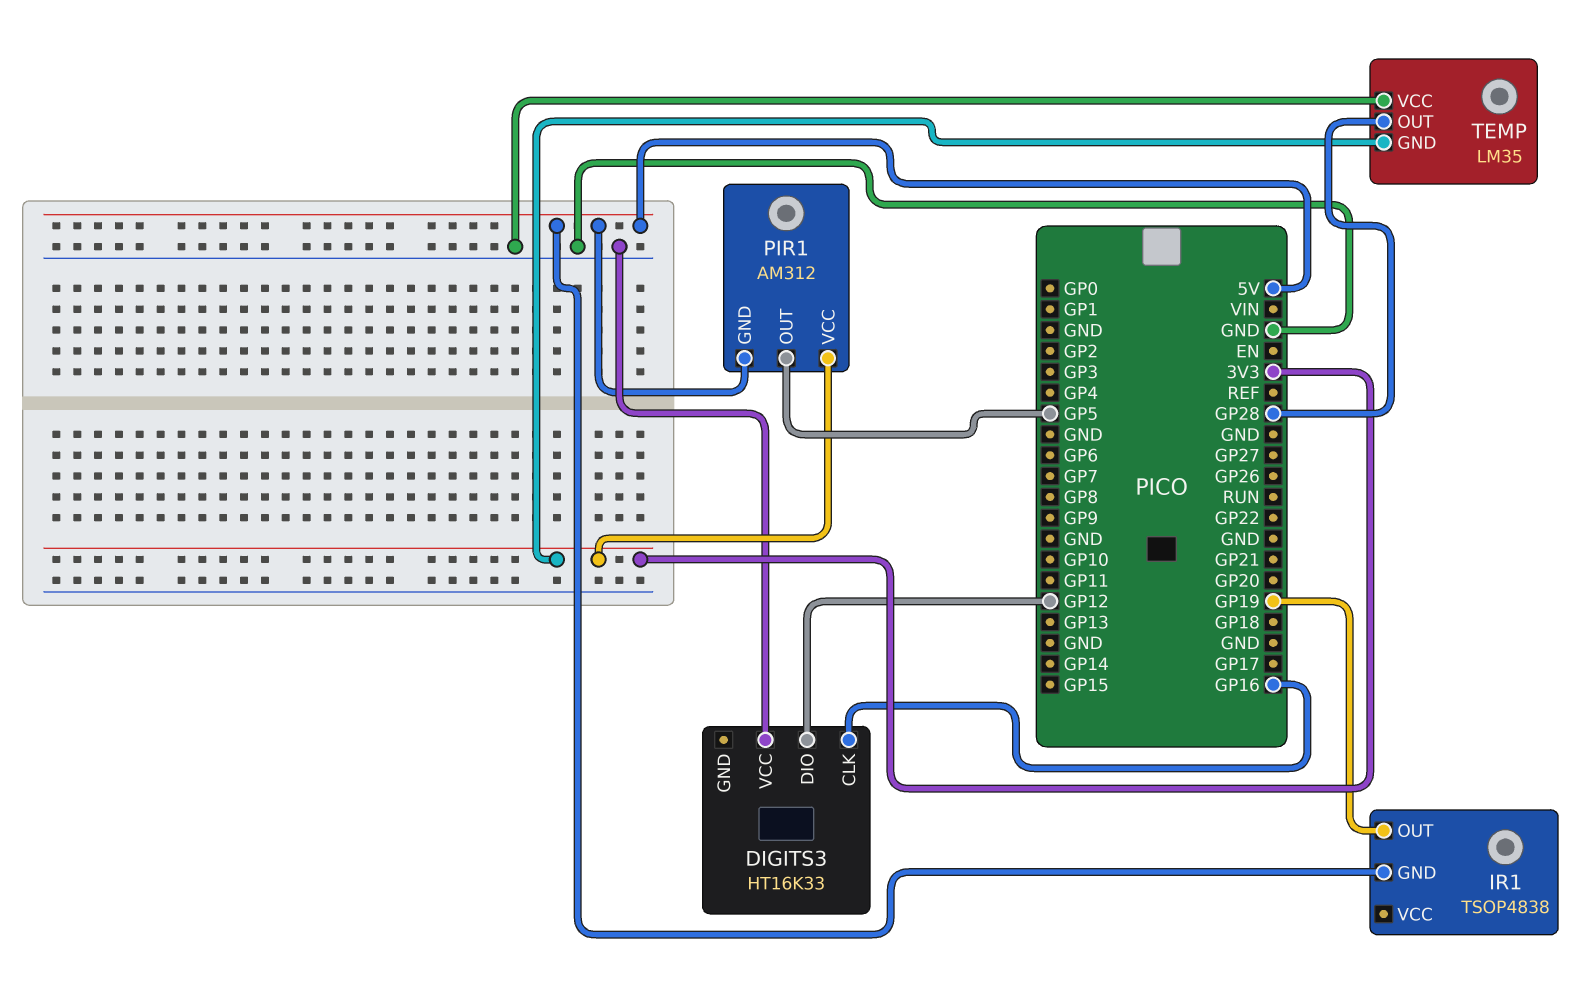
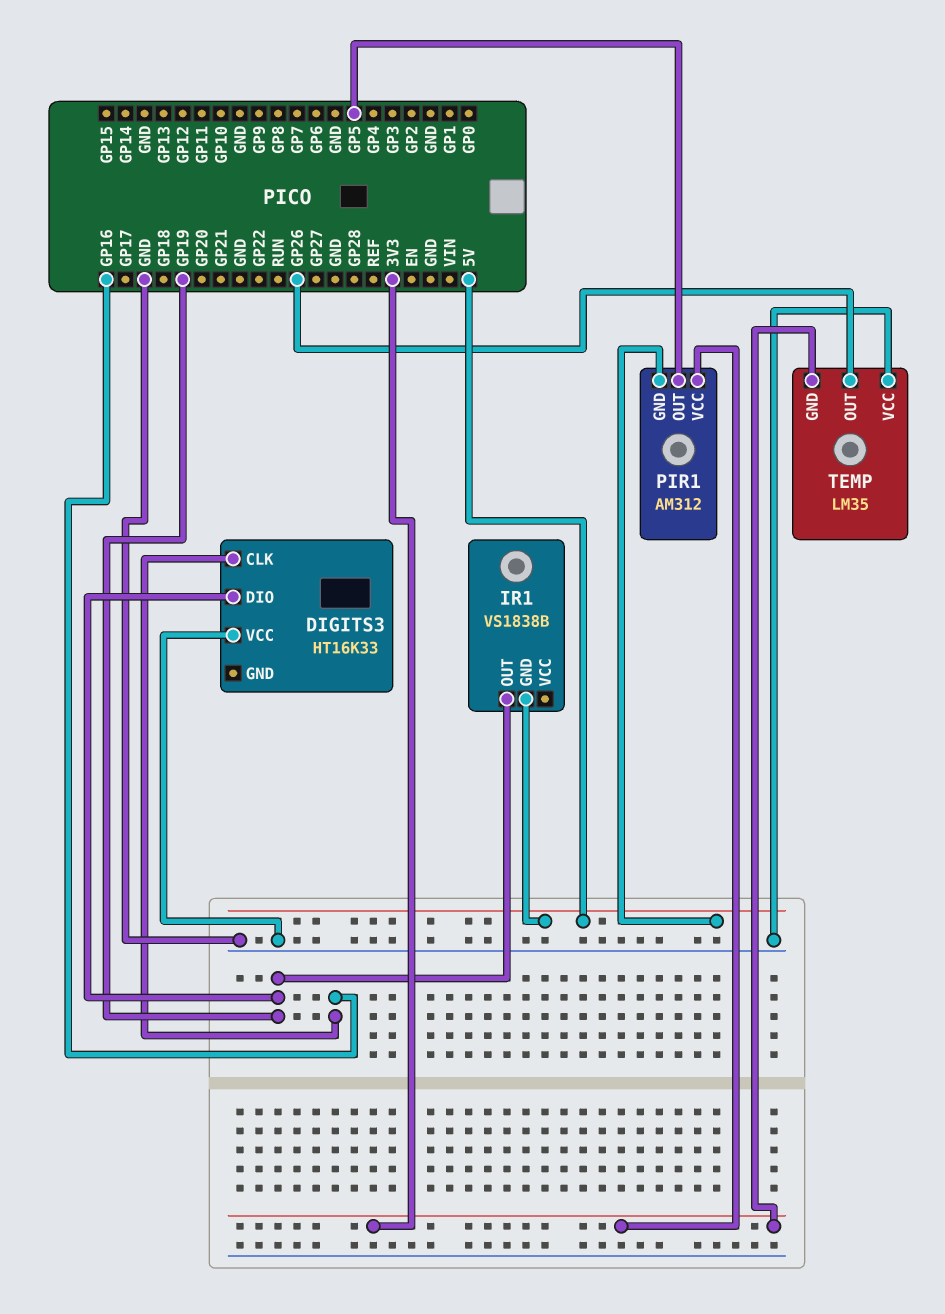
DIGITS3 pin DIO: GP12 -> GP19
IR1: TSOP4838 -> VS1838B
TEMP pin OUT: GP28 -> GP26

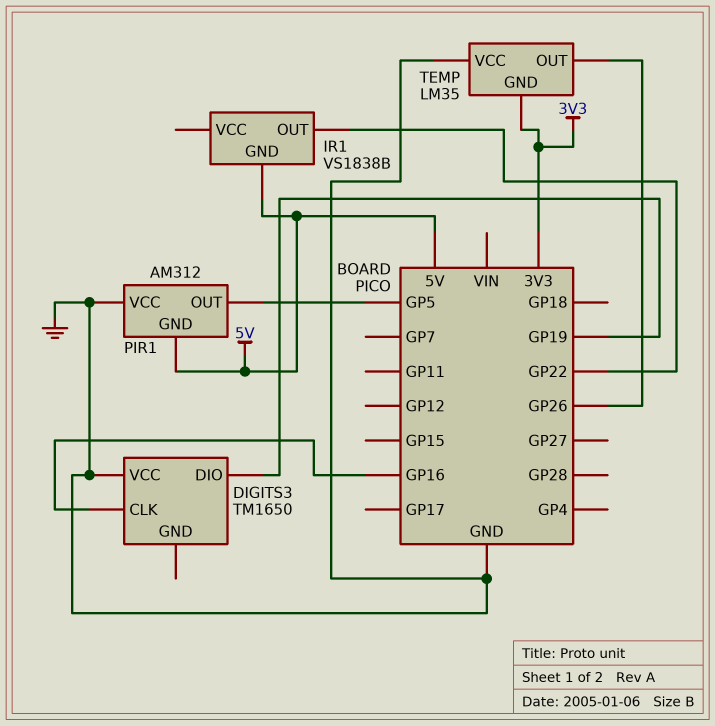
DIGITS3: HT16K33 -> TM1650
IR1 pin OUT: GP19 -> GP22
PIR1 pin VCC: 3V3 -> GND

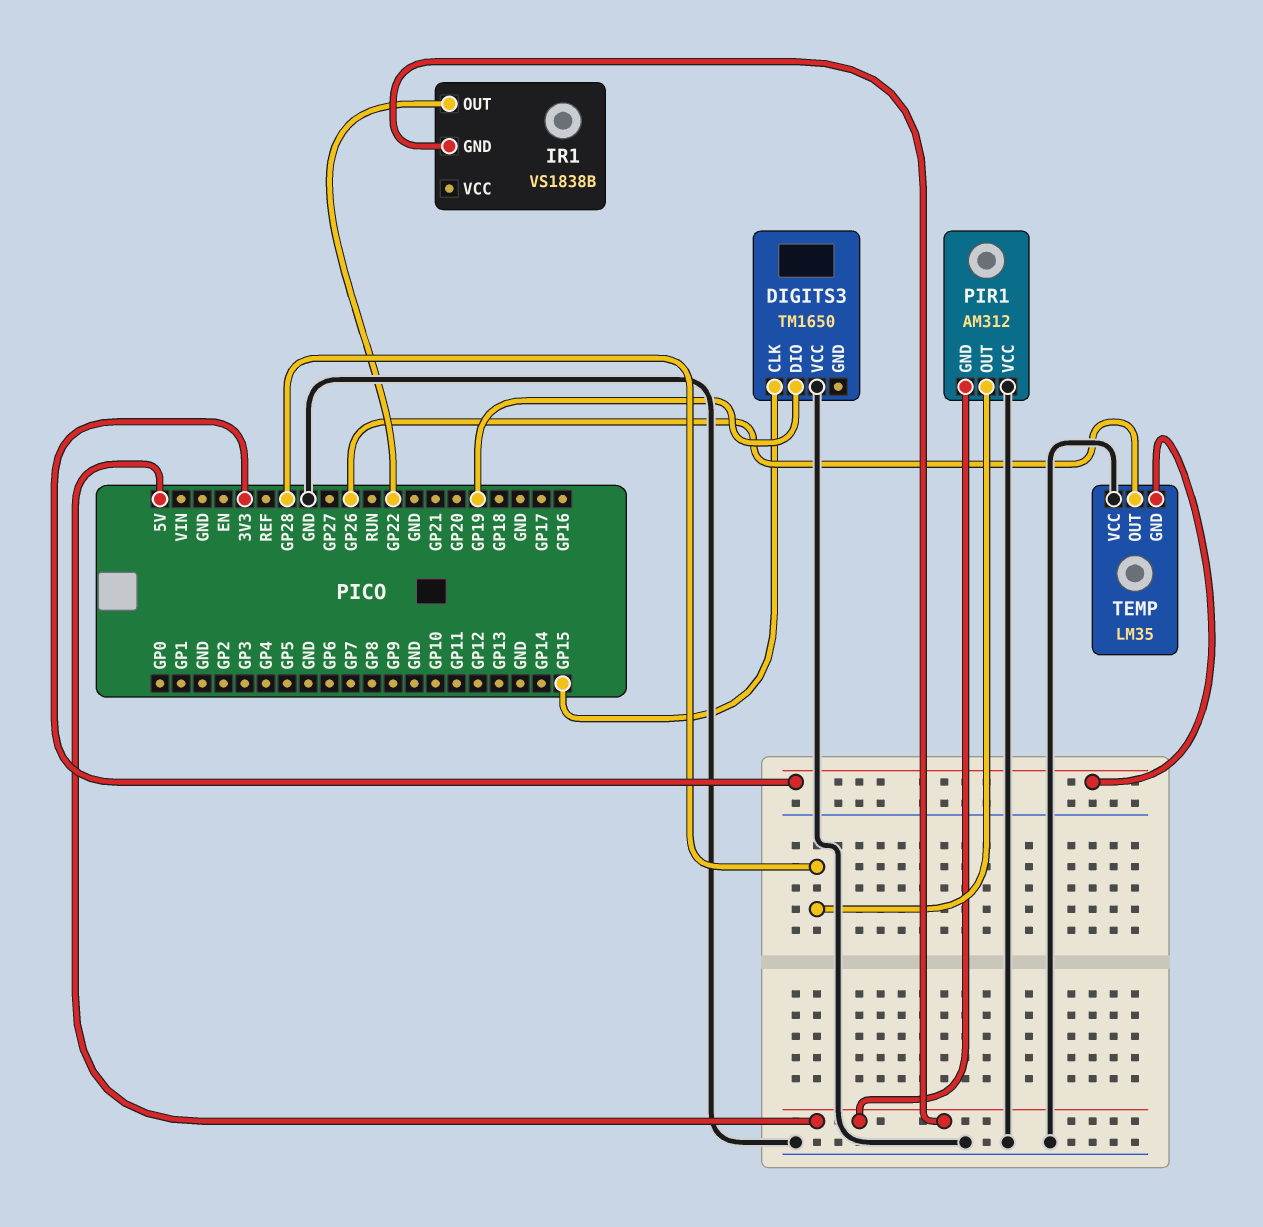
DIGITS3 pin CLK: GP16 -> GP15
PIR1 pin OUT: GP5 -> GP28

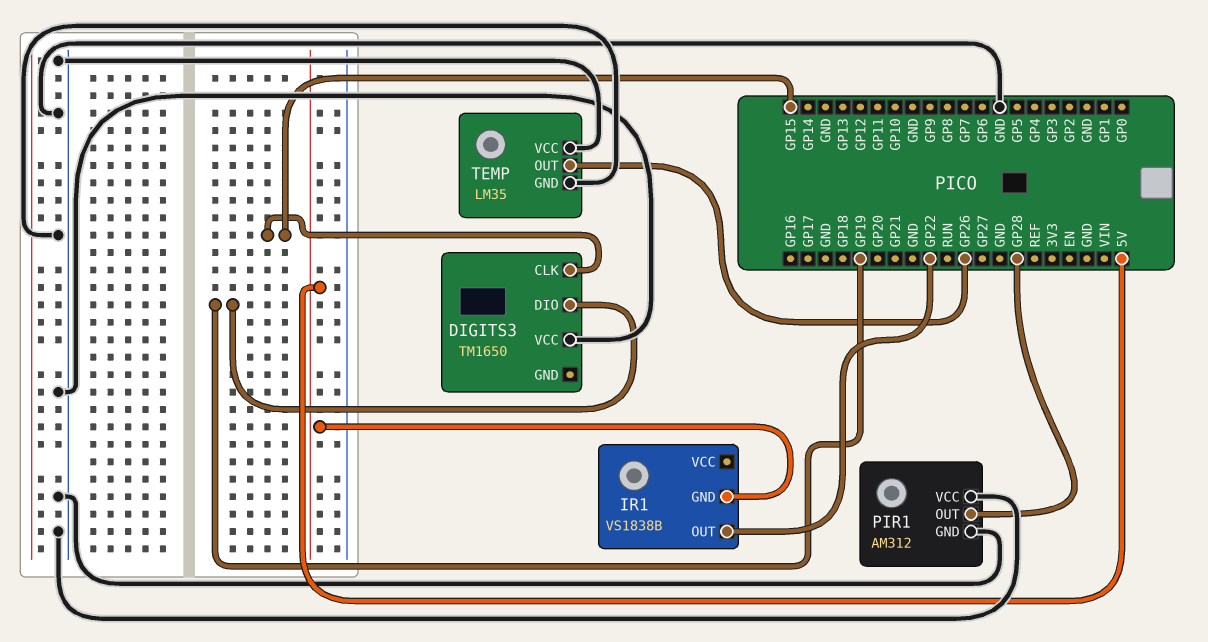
PIR1 pin GND: 5V -> GND
TEMP pin GND: 3V3 -> GND

